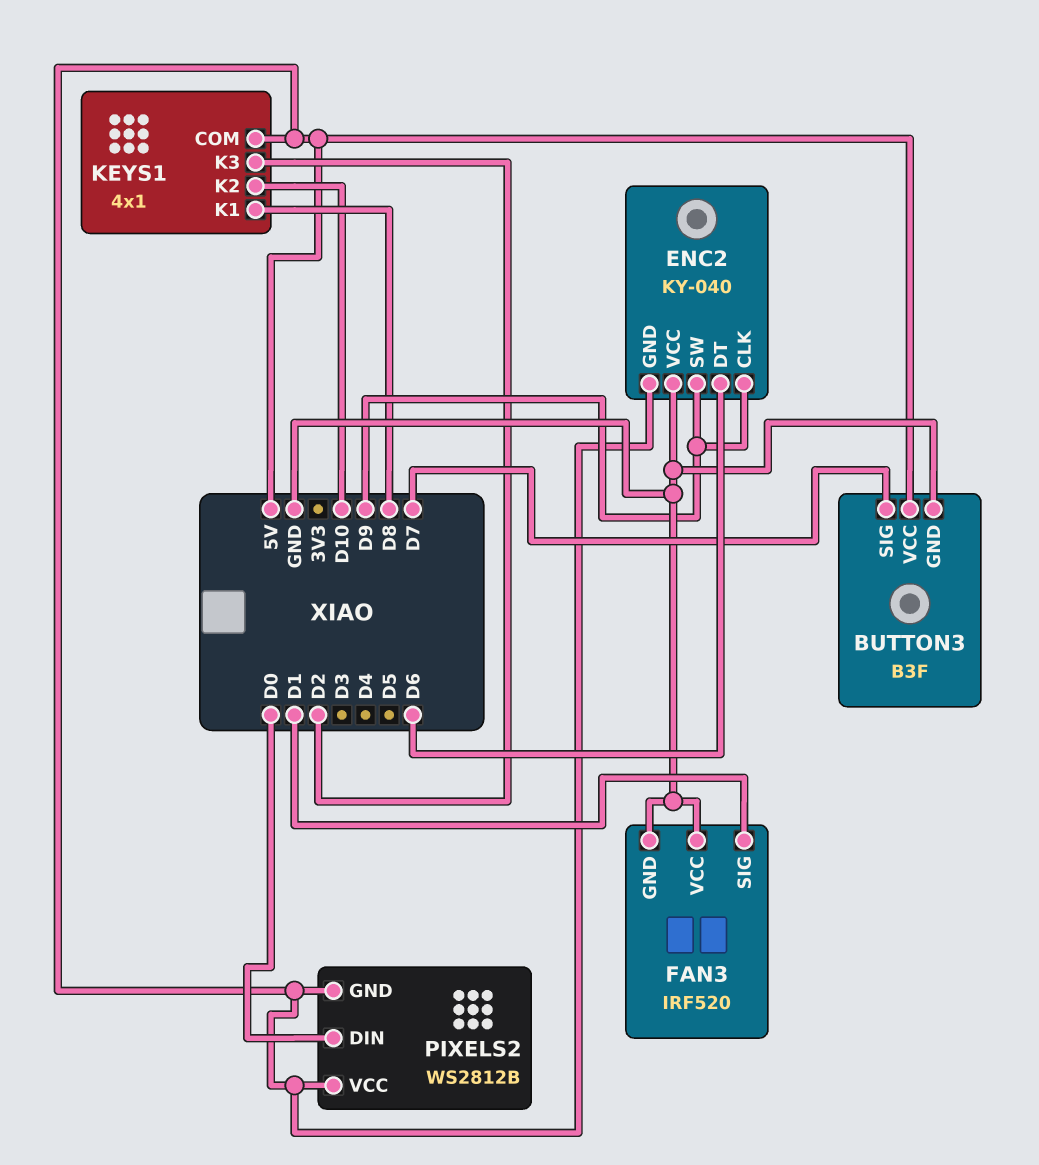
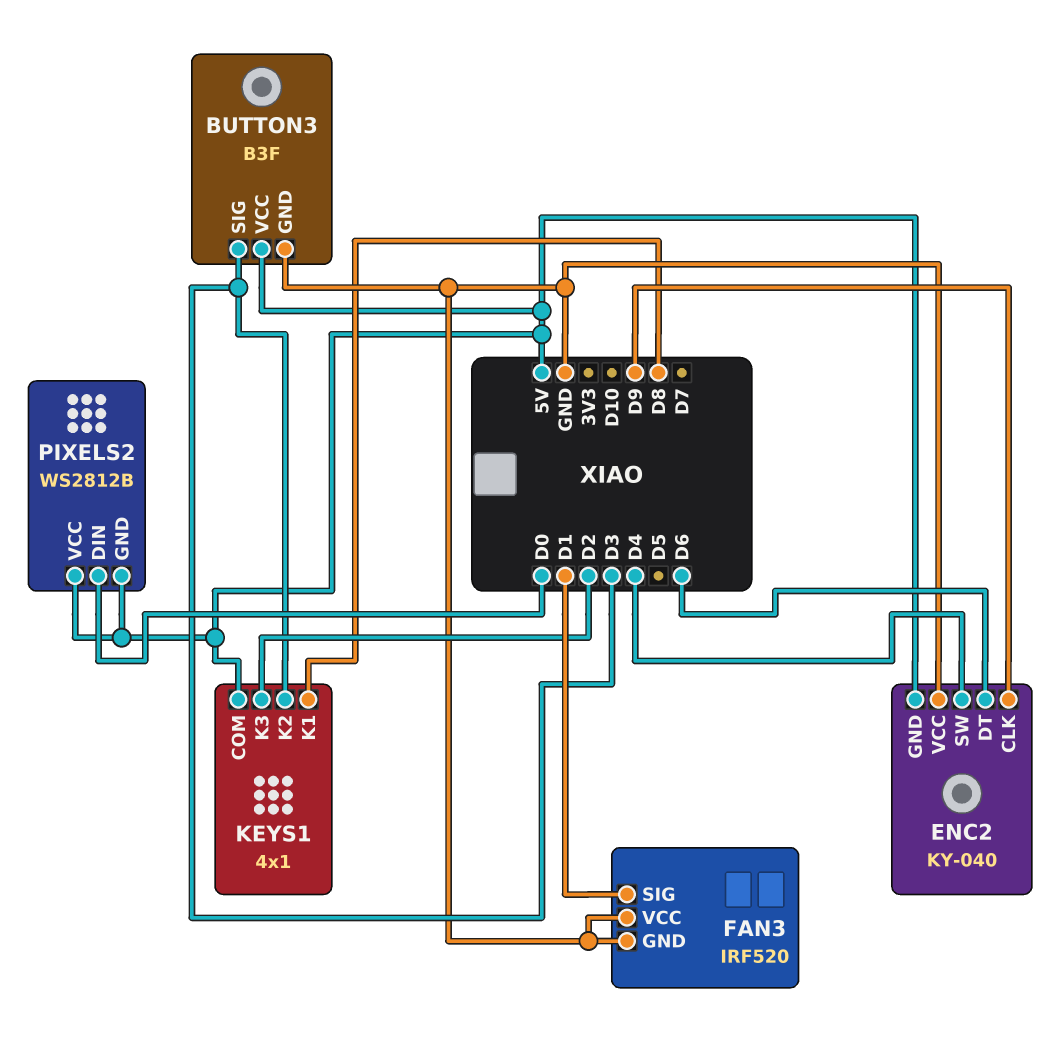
BUTTON3 pin SIG: D7 -> D3
ENC2 pin SW: D9 -> D4
KEYS1 pin K2: D10 -> D3

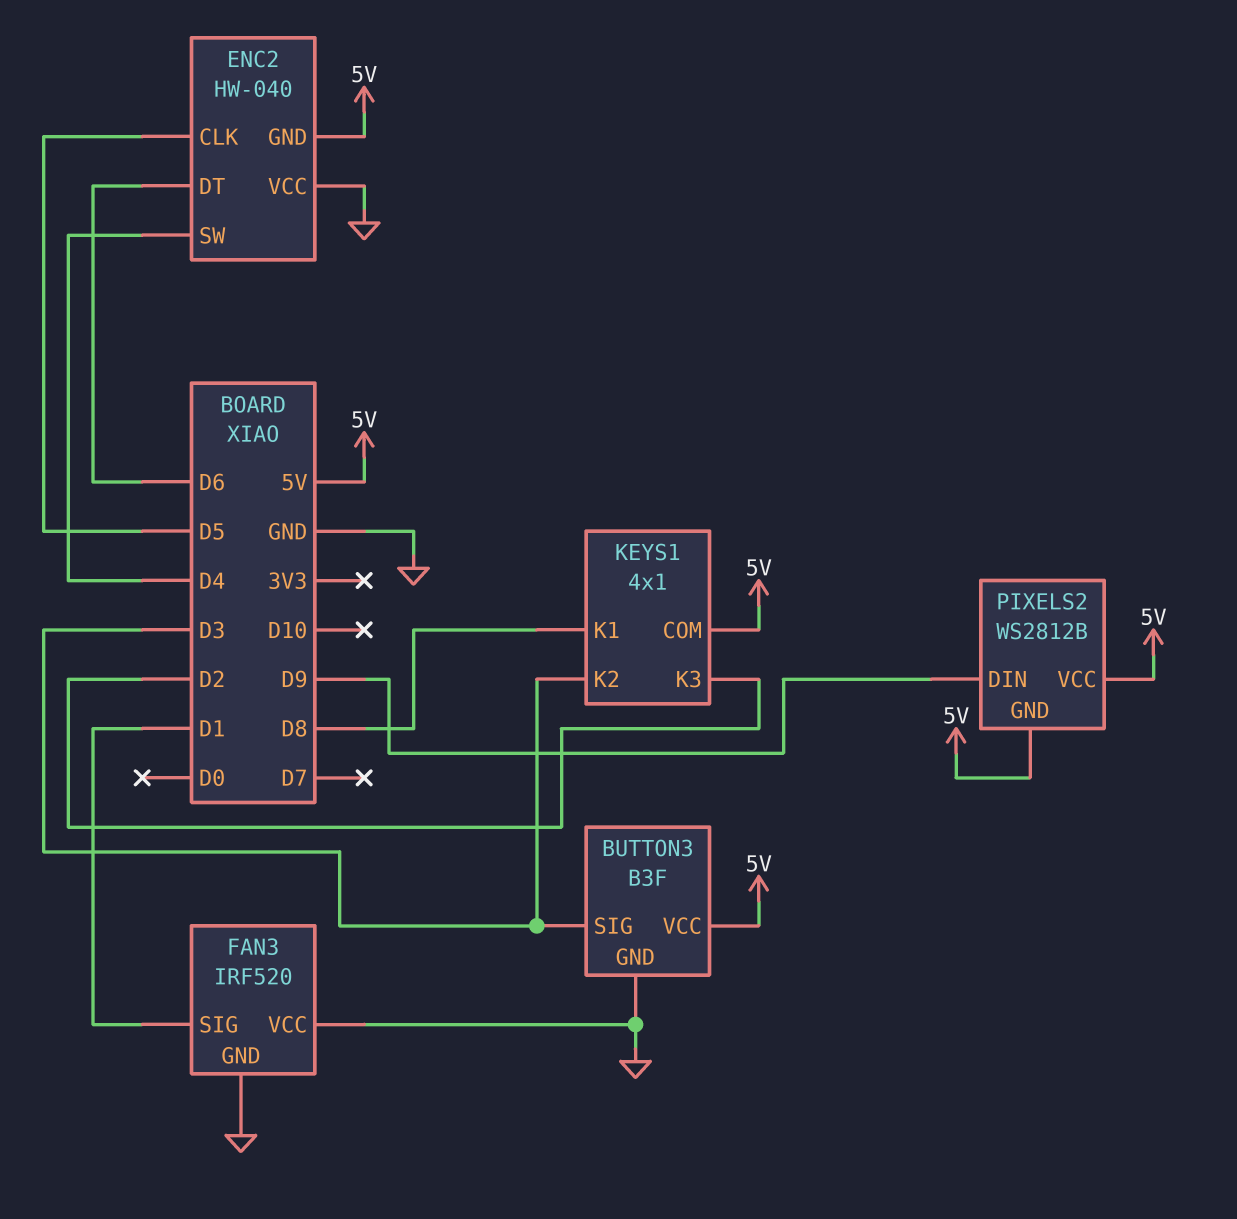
ENC2: KY-040 -> HW-040
ENC2 pin CLK: D9 -> D5
PIXELS2 pin DIN: D0 -> D9

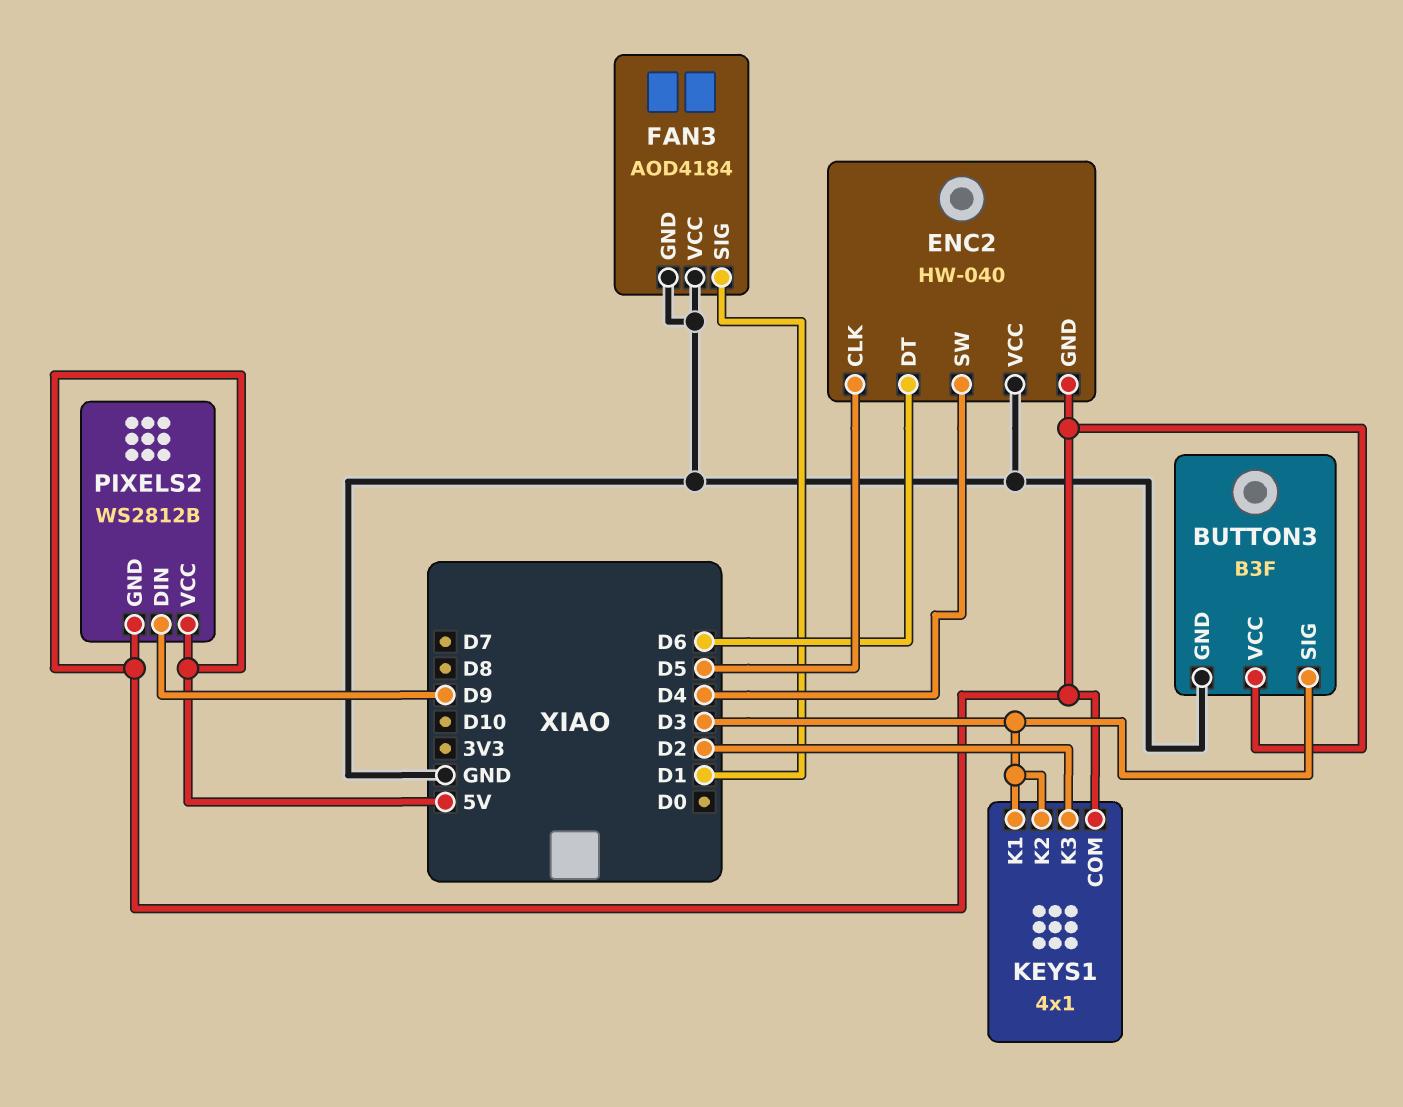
FAN3: IRF520 -> AOD4184
KEYS1 pin K1: D8 -> D3

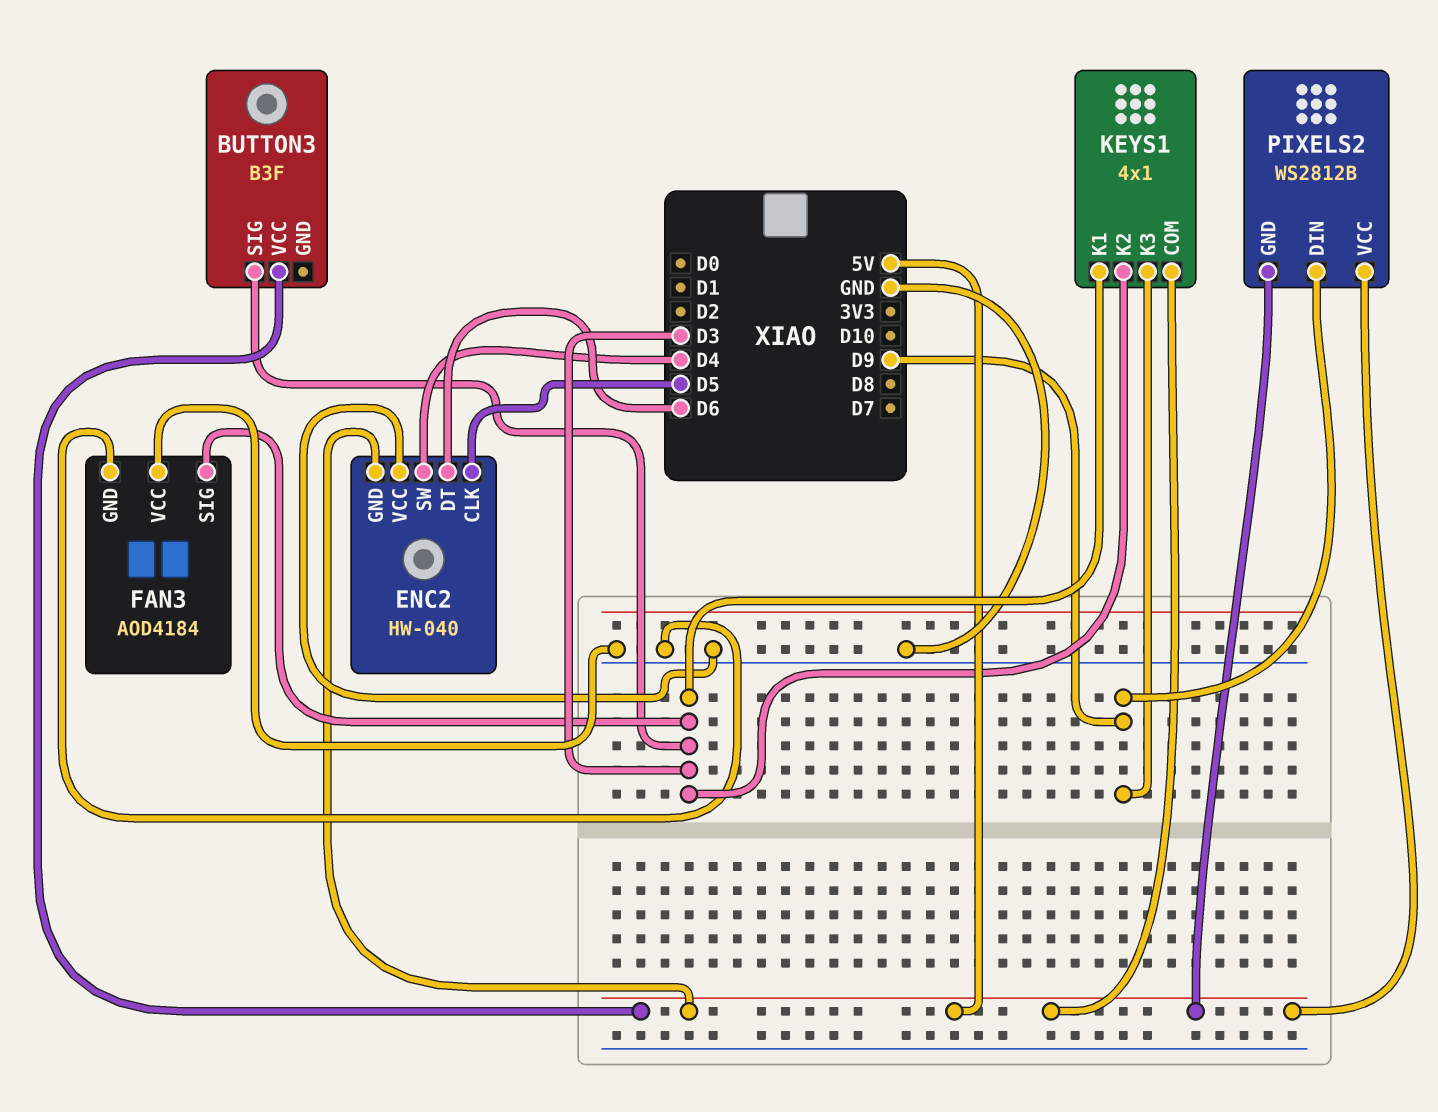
BUTTON3 pin GND: GND -> none
FAN3 pin SIG: D1 -> D3
KEYS1 pin K3: D2 -> D9

